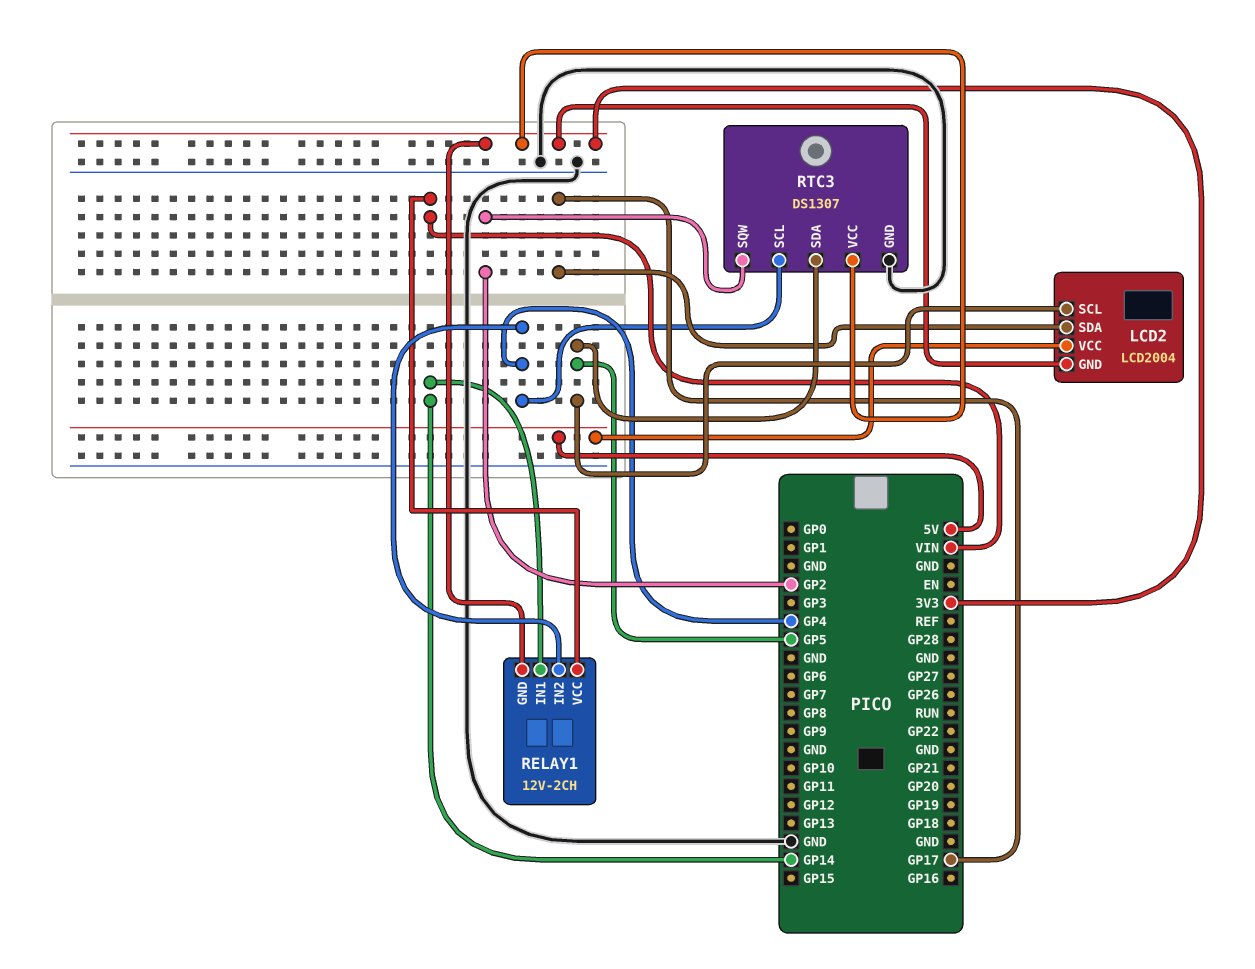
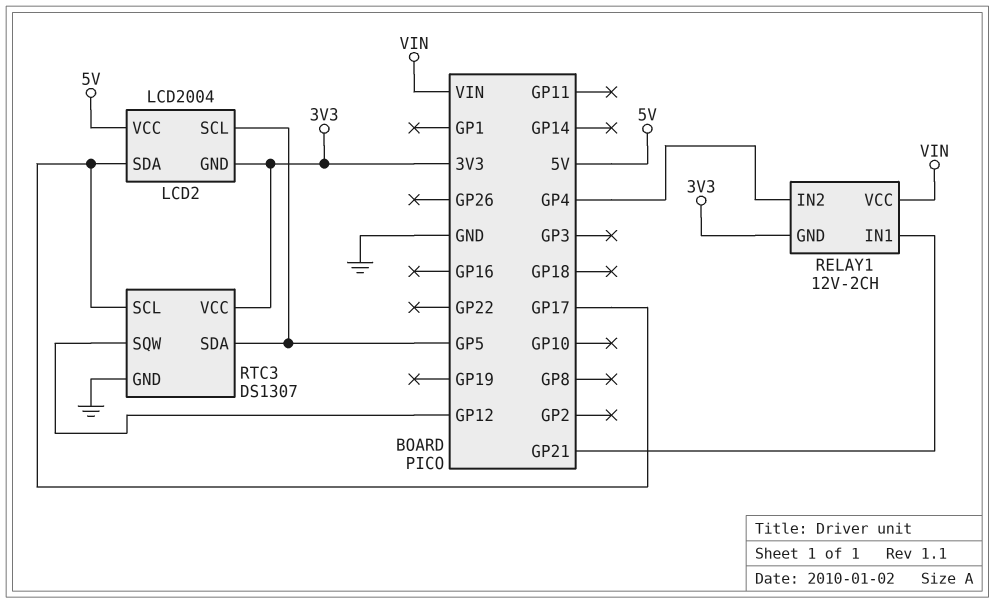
RELAY1 pin IN1: GP14 -> GP21
RTC3 pin SCL: GP4 -> GP17
RTC3 pin SQW: GP2 -> GP12

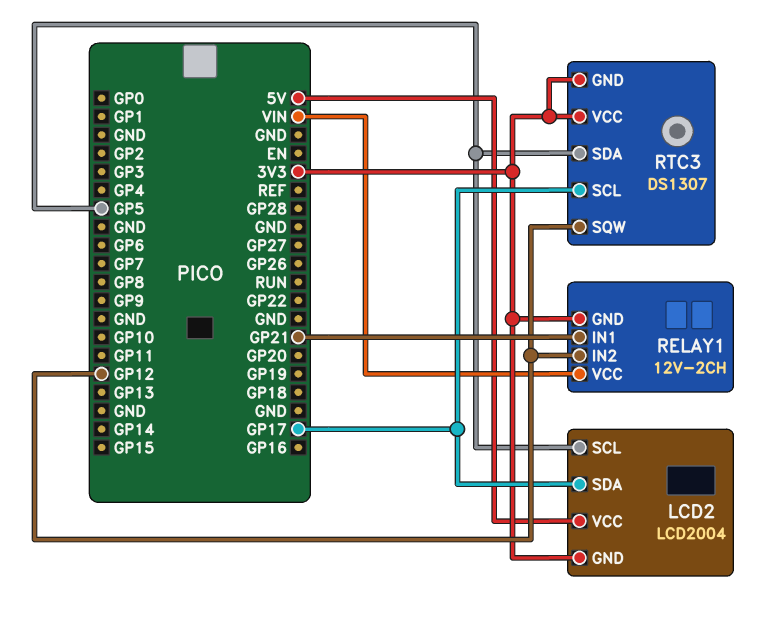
RELAY1 pin IN2: GP4 -> GP12
RTC3 pin GND: GND -> 3V3

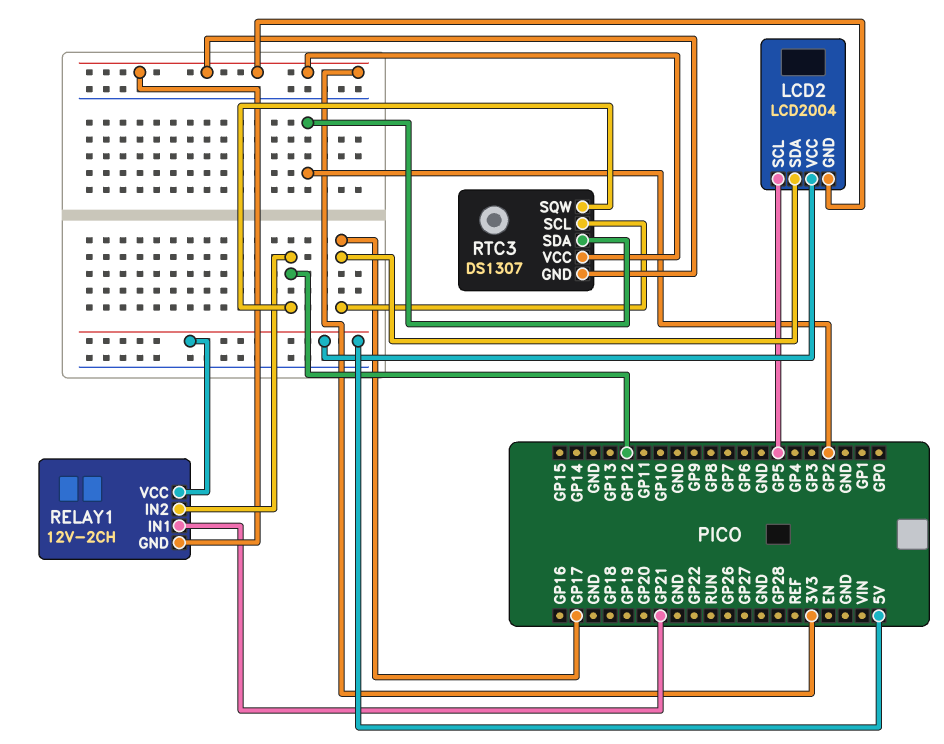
RELAY1 pin VCC: VIN -> 5V
RTC3 pin SDA: GP5 -> GP2

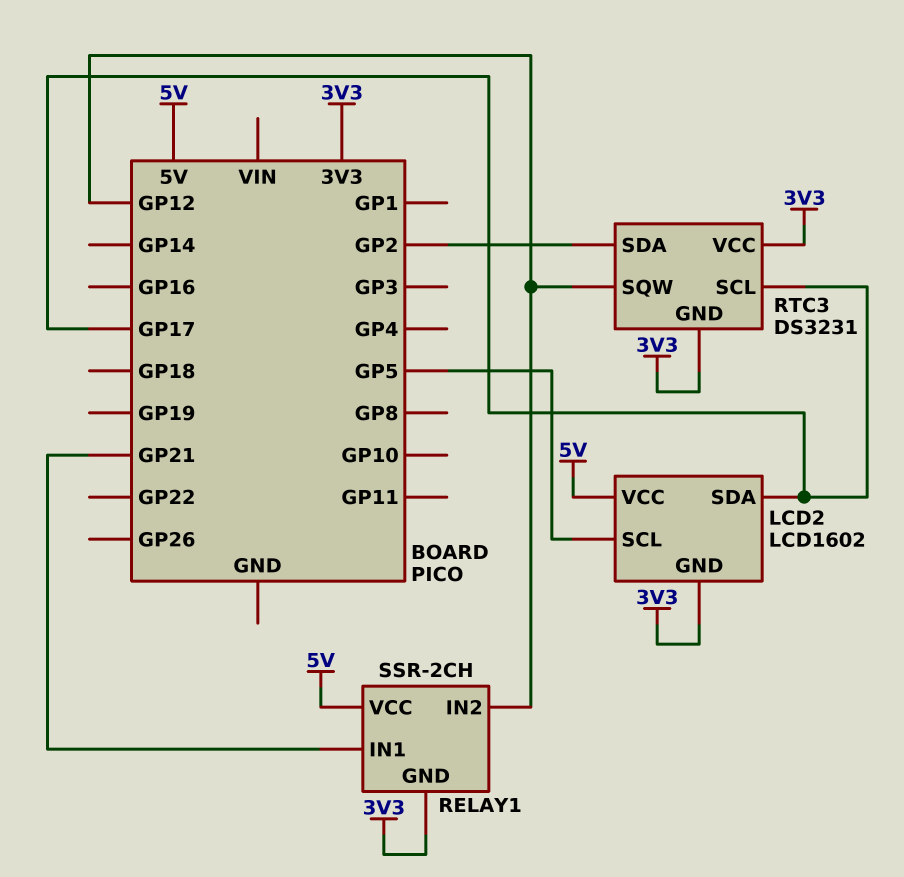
LCD2: LCD2004 -> LCD1602
RELAY1: 12V-2CH -> SSR-2CH
RTC3: DS1307 -> DS3231

